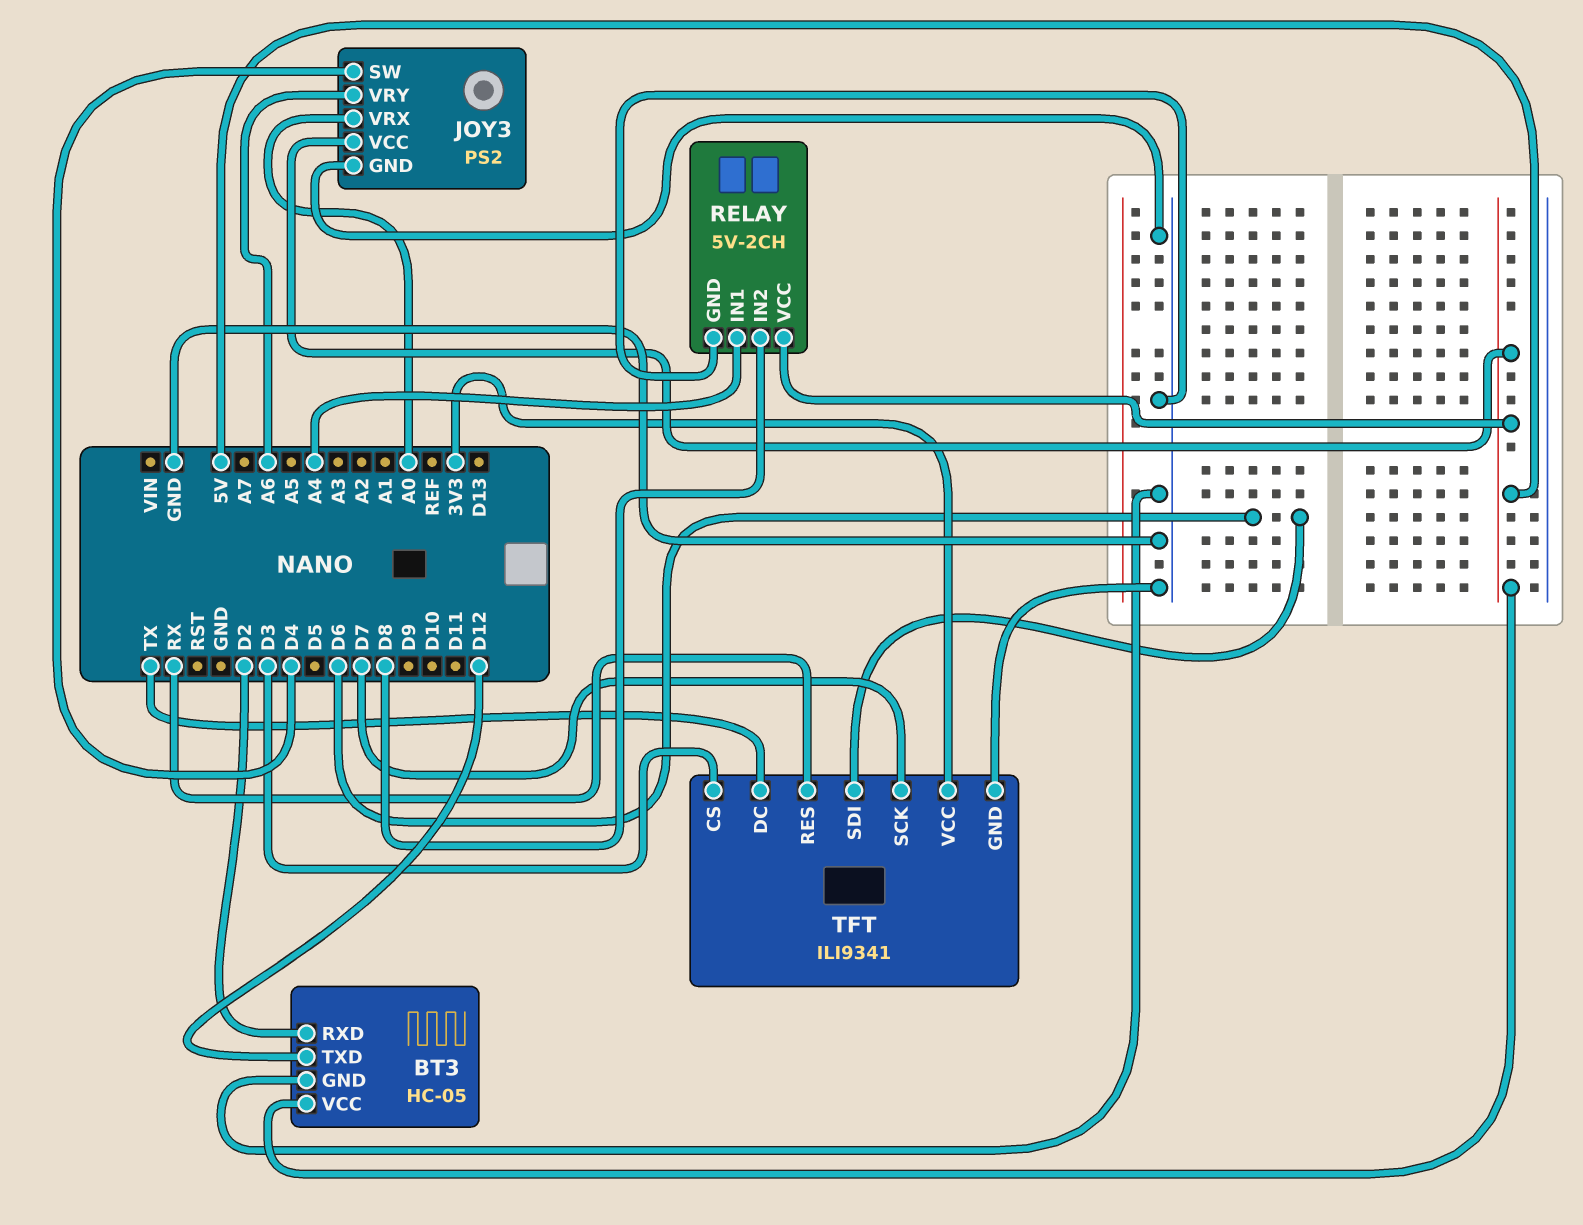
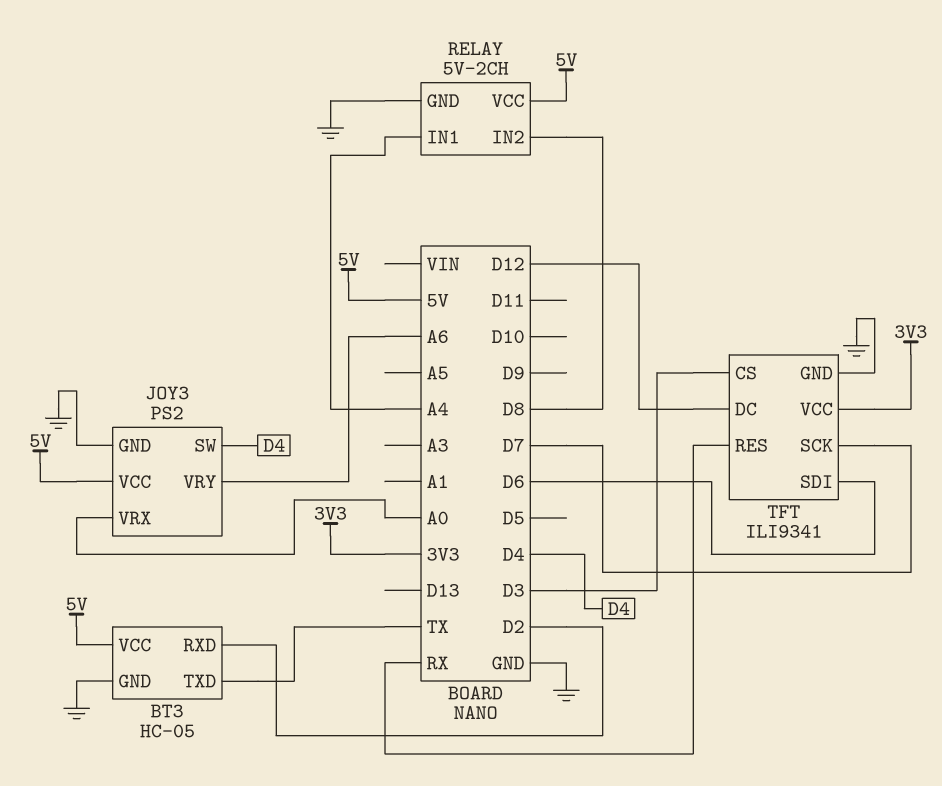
BT3 pin TXD: D12 -> TX
TFT pin DC: TX -> D12

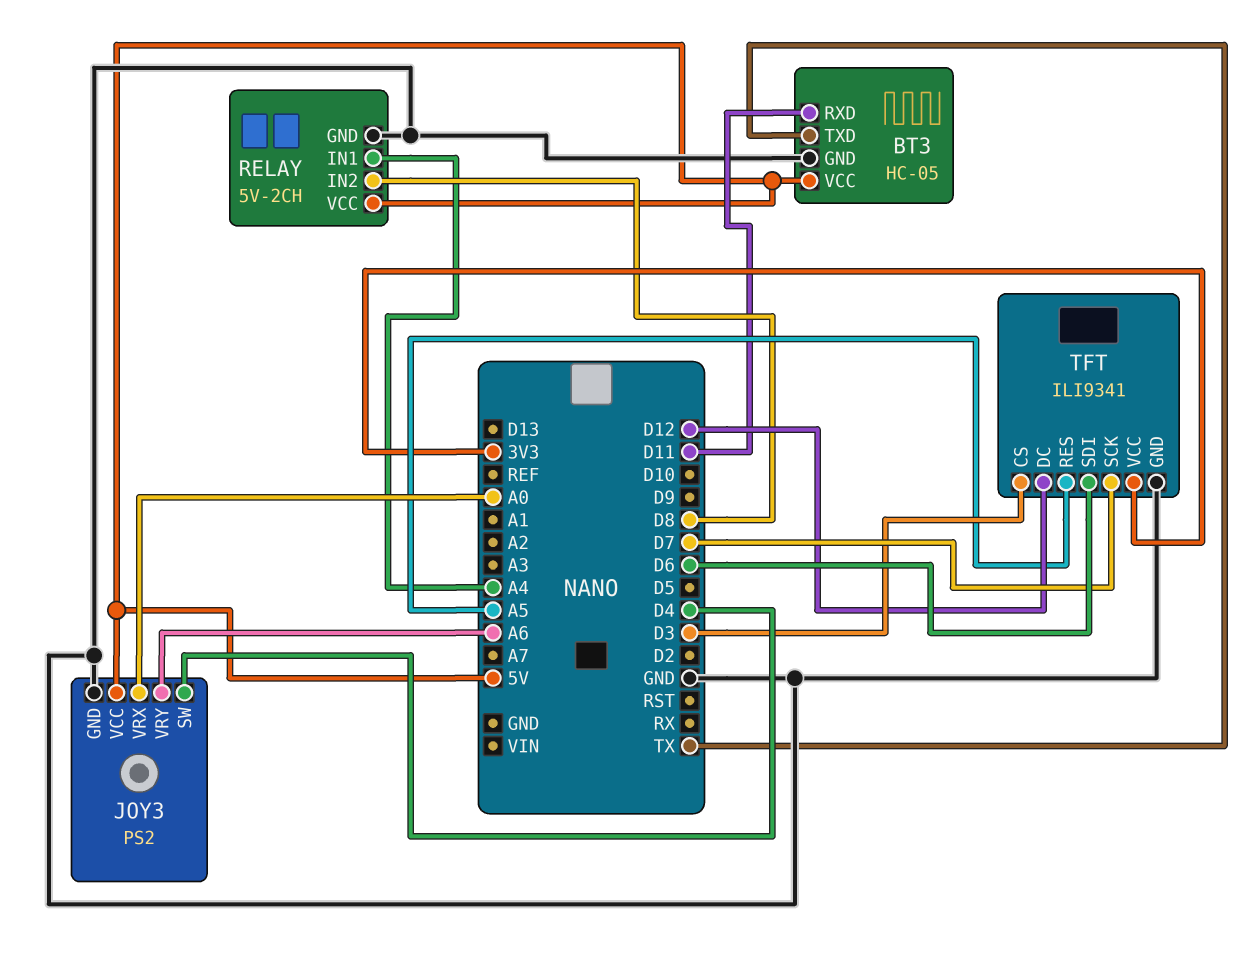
BT3 pin RXD: D2 -> D11
TFT pin RES: RX -> A5

